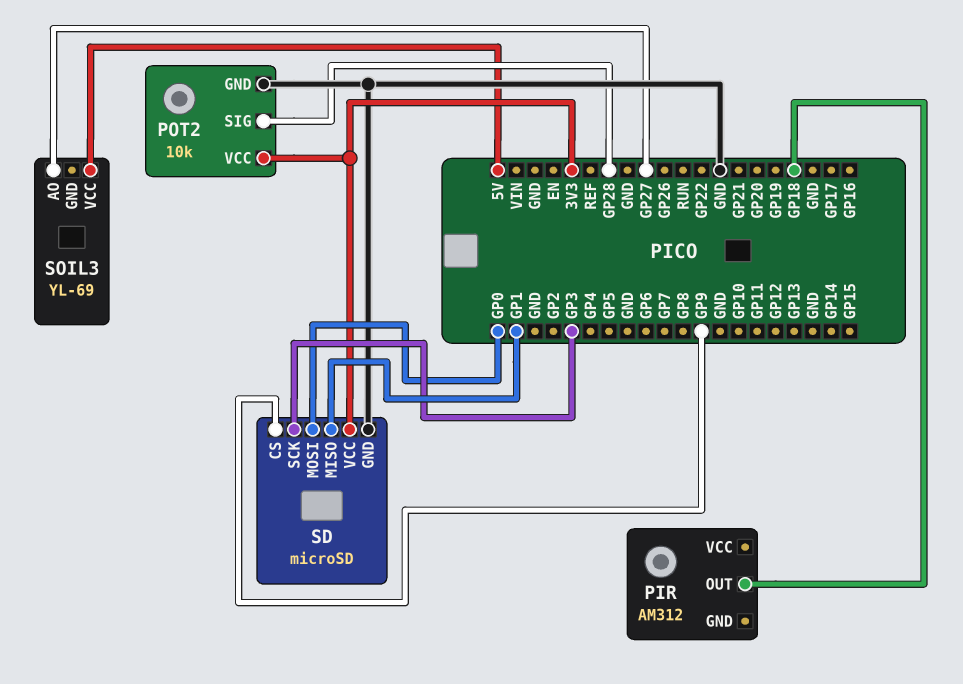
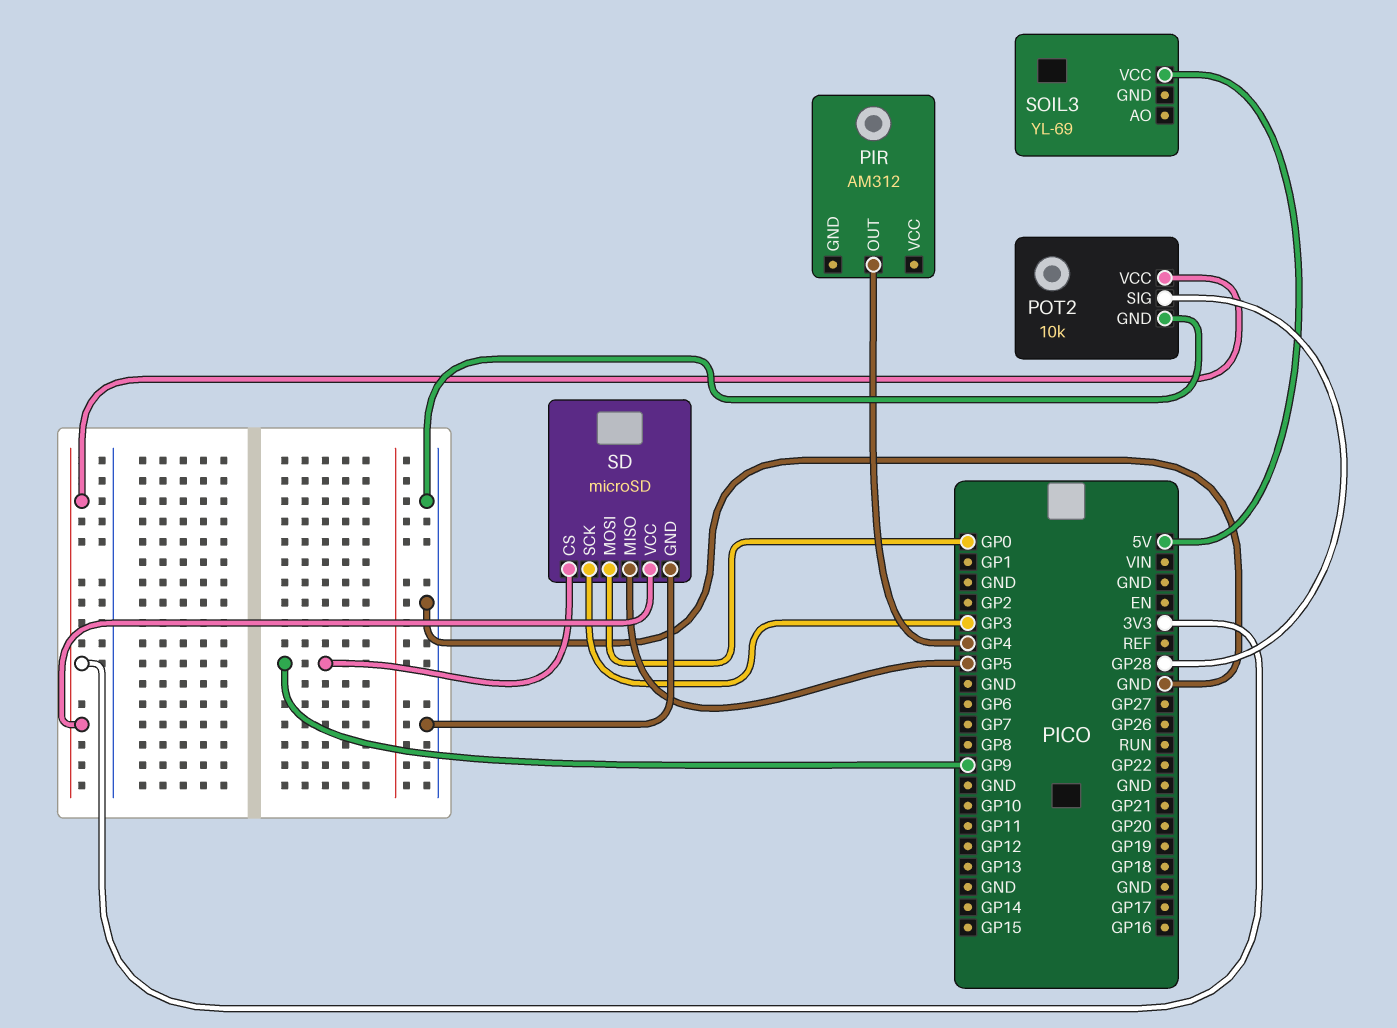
PIR pin OUT: GP18 -> GP4
SD pin MISO: GP1 -> GP5
SOIL3 pin AO: GP27 -> none

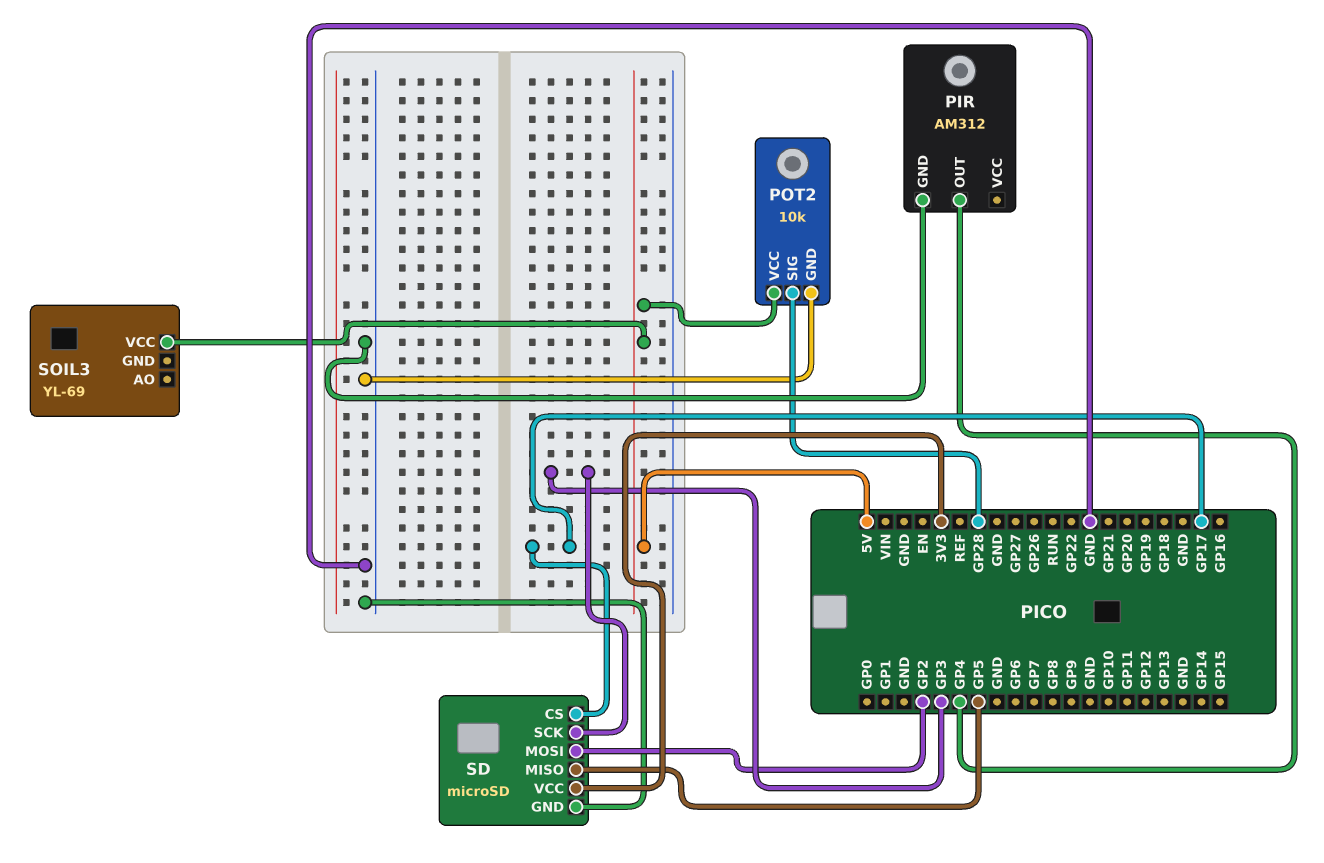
PIR pin GND: none -> GND
POT2 pin VCC: 3V3 -> 5V
SD pin CS: GP9 -> GP17
SD pin MOSI: GP0 -> GP2

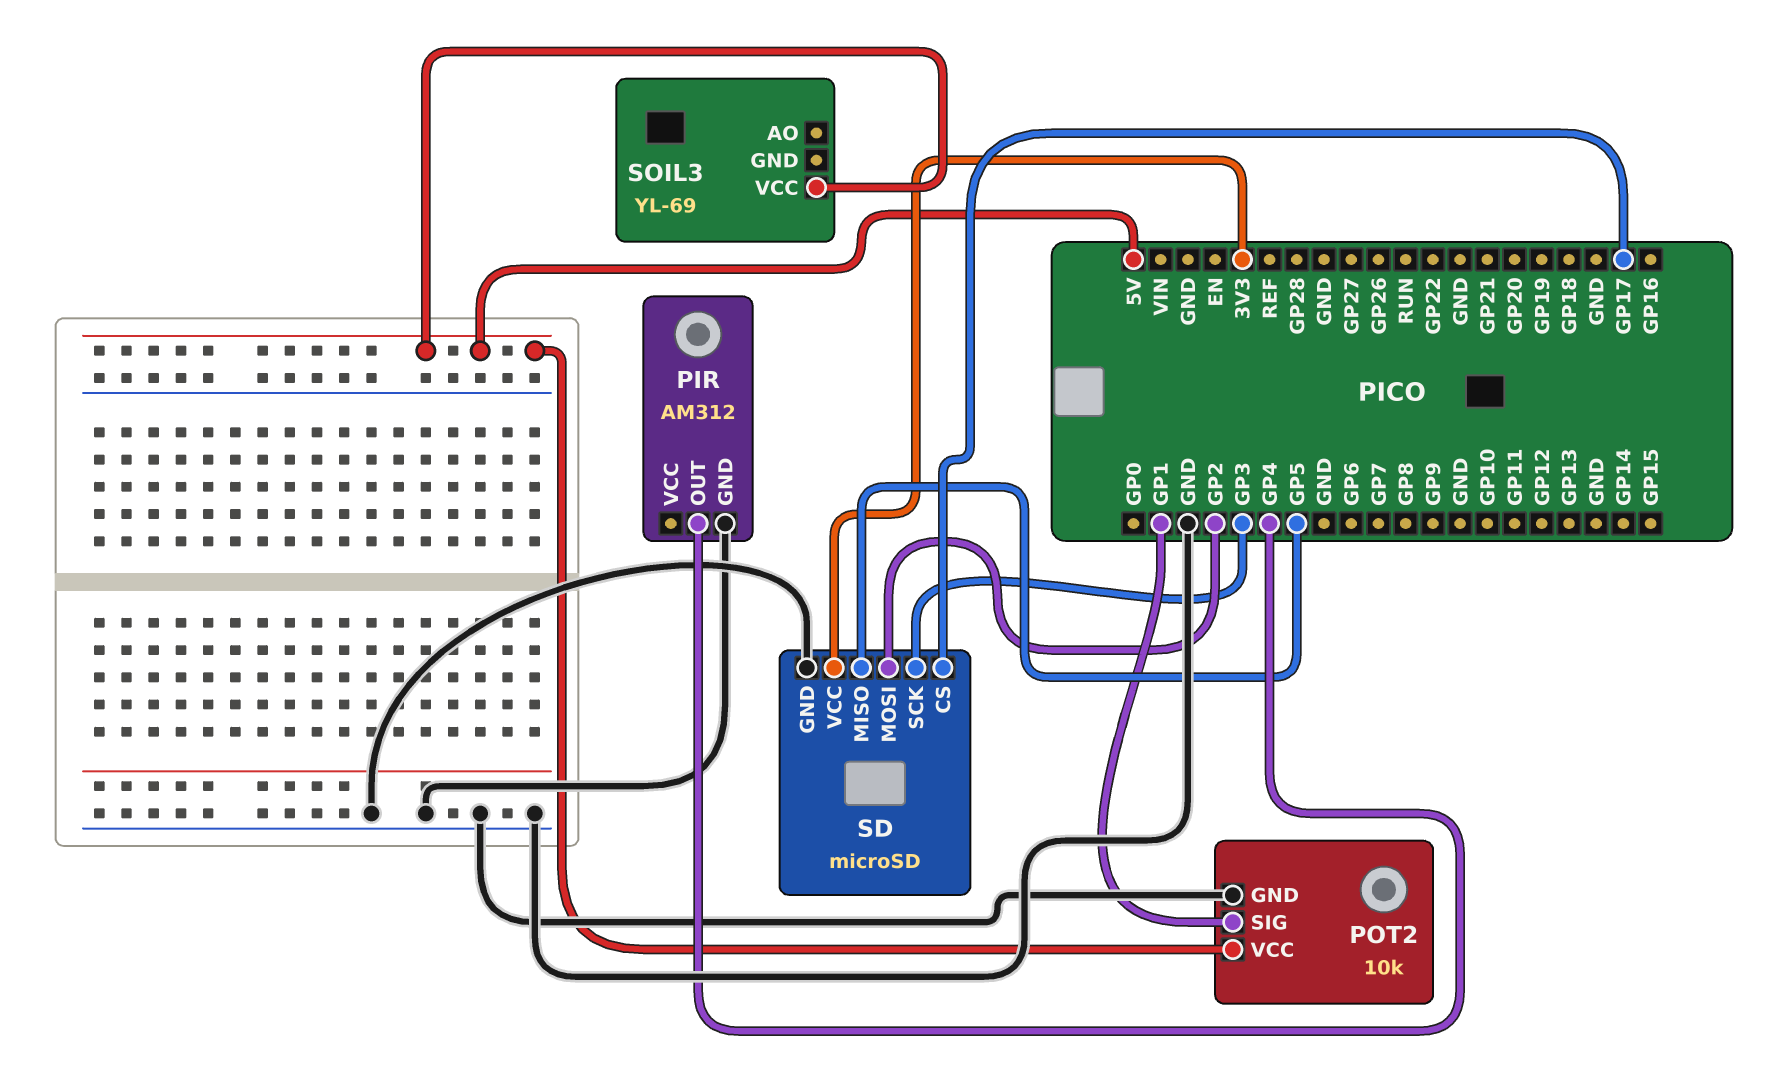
POT2 pin SIG: GP28 -> GP1

